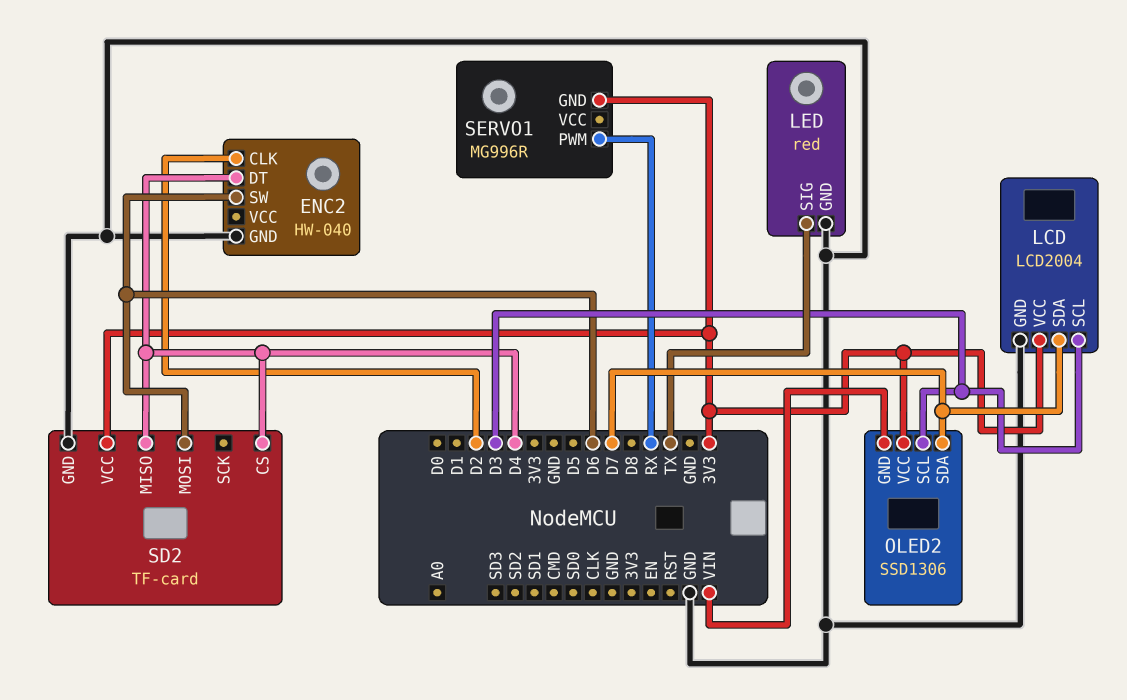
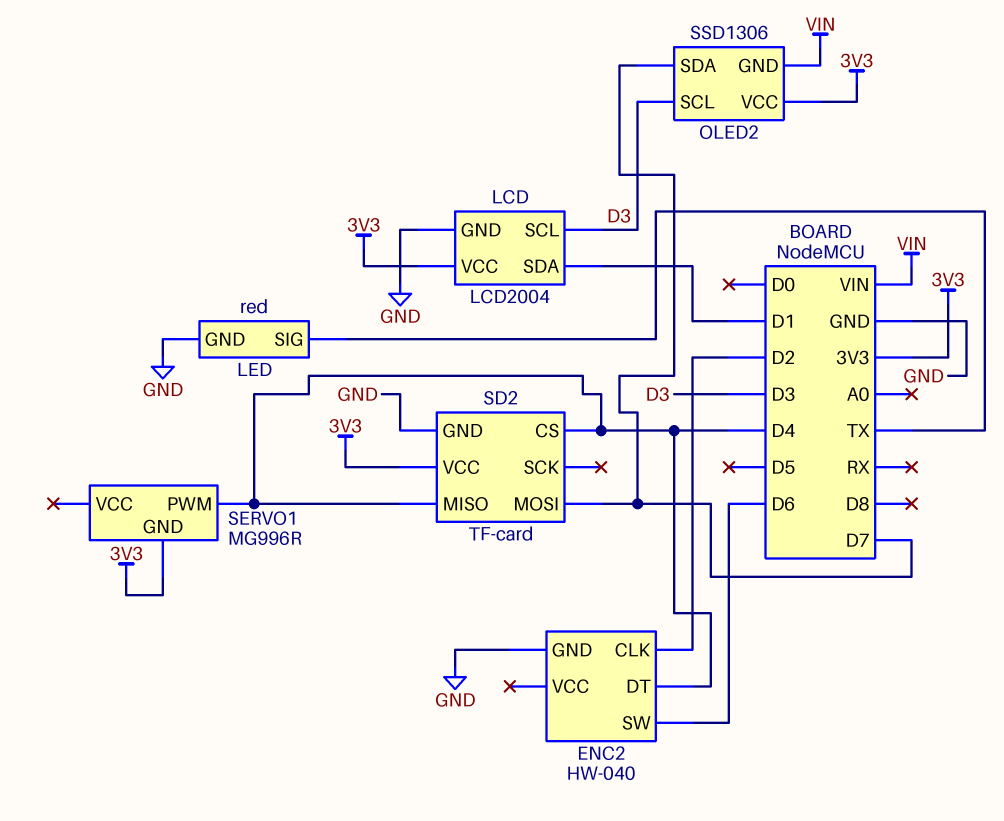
LCD pin SDA: D7 -> D1
SD2 pin MOSI: D6 -> D7
SERVO1 pin PWM: RX -> D4

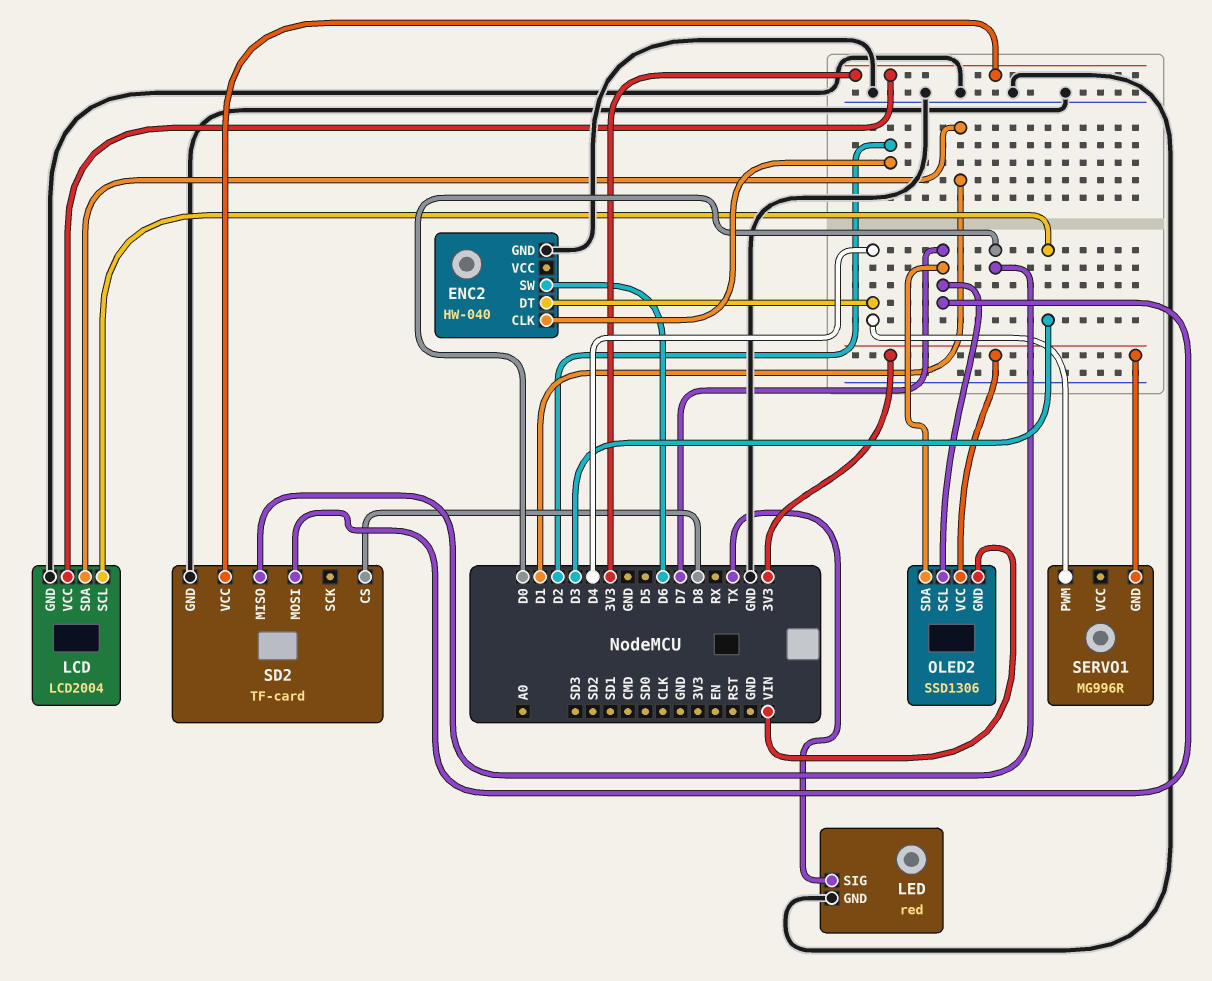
OLED2 pin SCL: D3 -> D7
SD2 pin CS: D4 -> D8
SD2 pin MISO: D4 -> D0

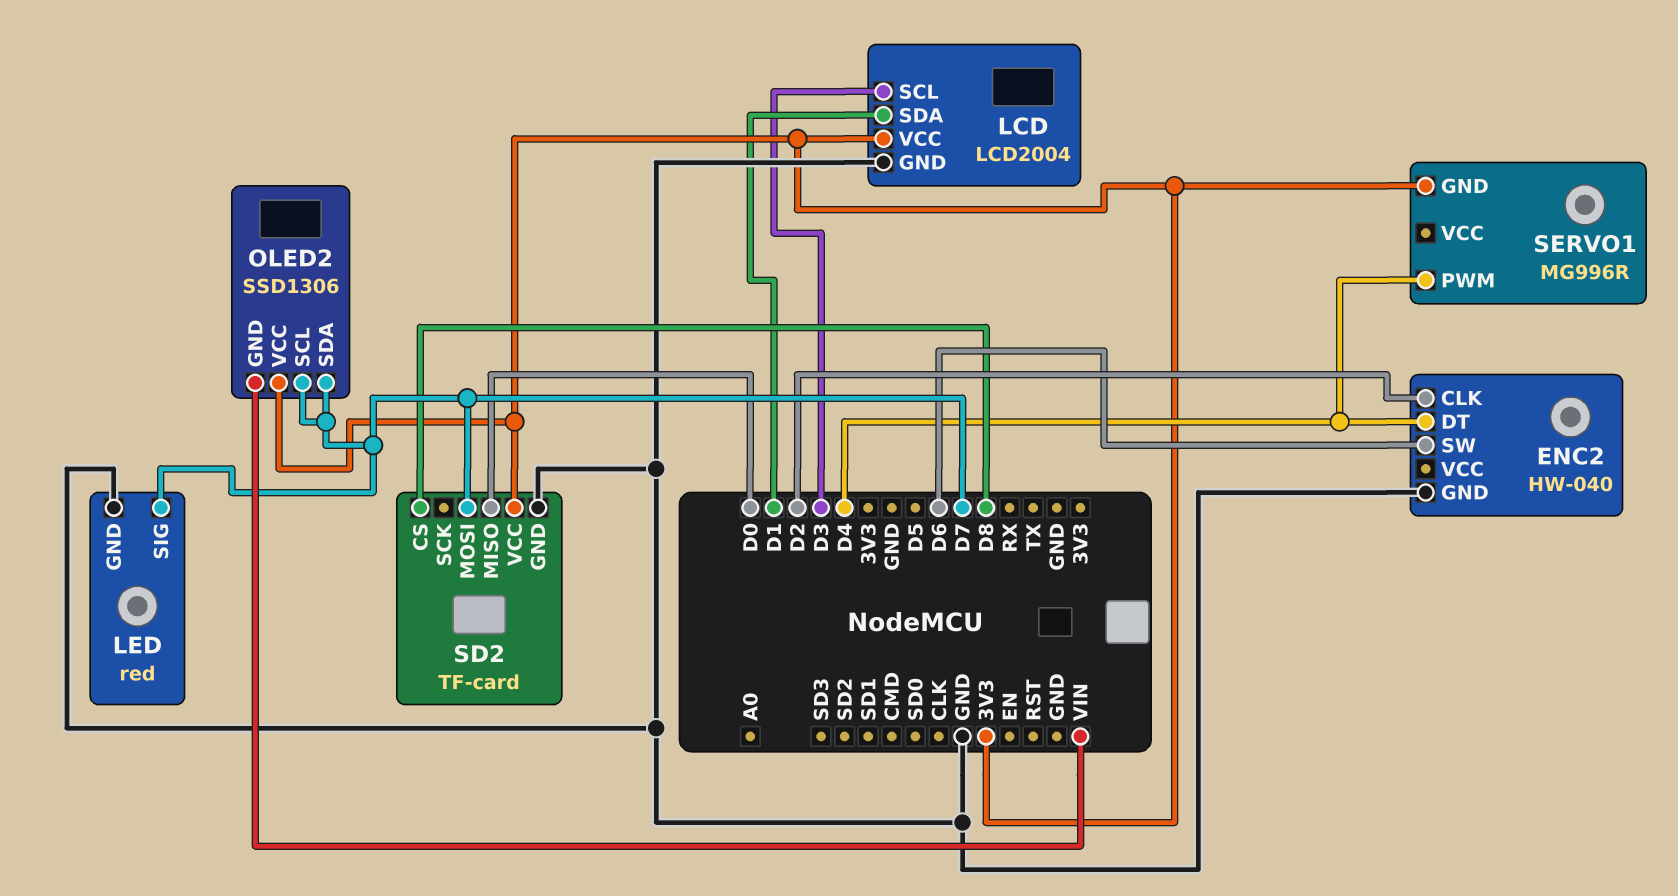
LED pin SIG: TX -> D7

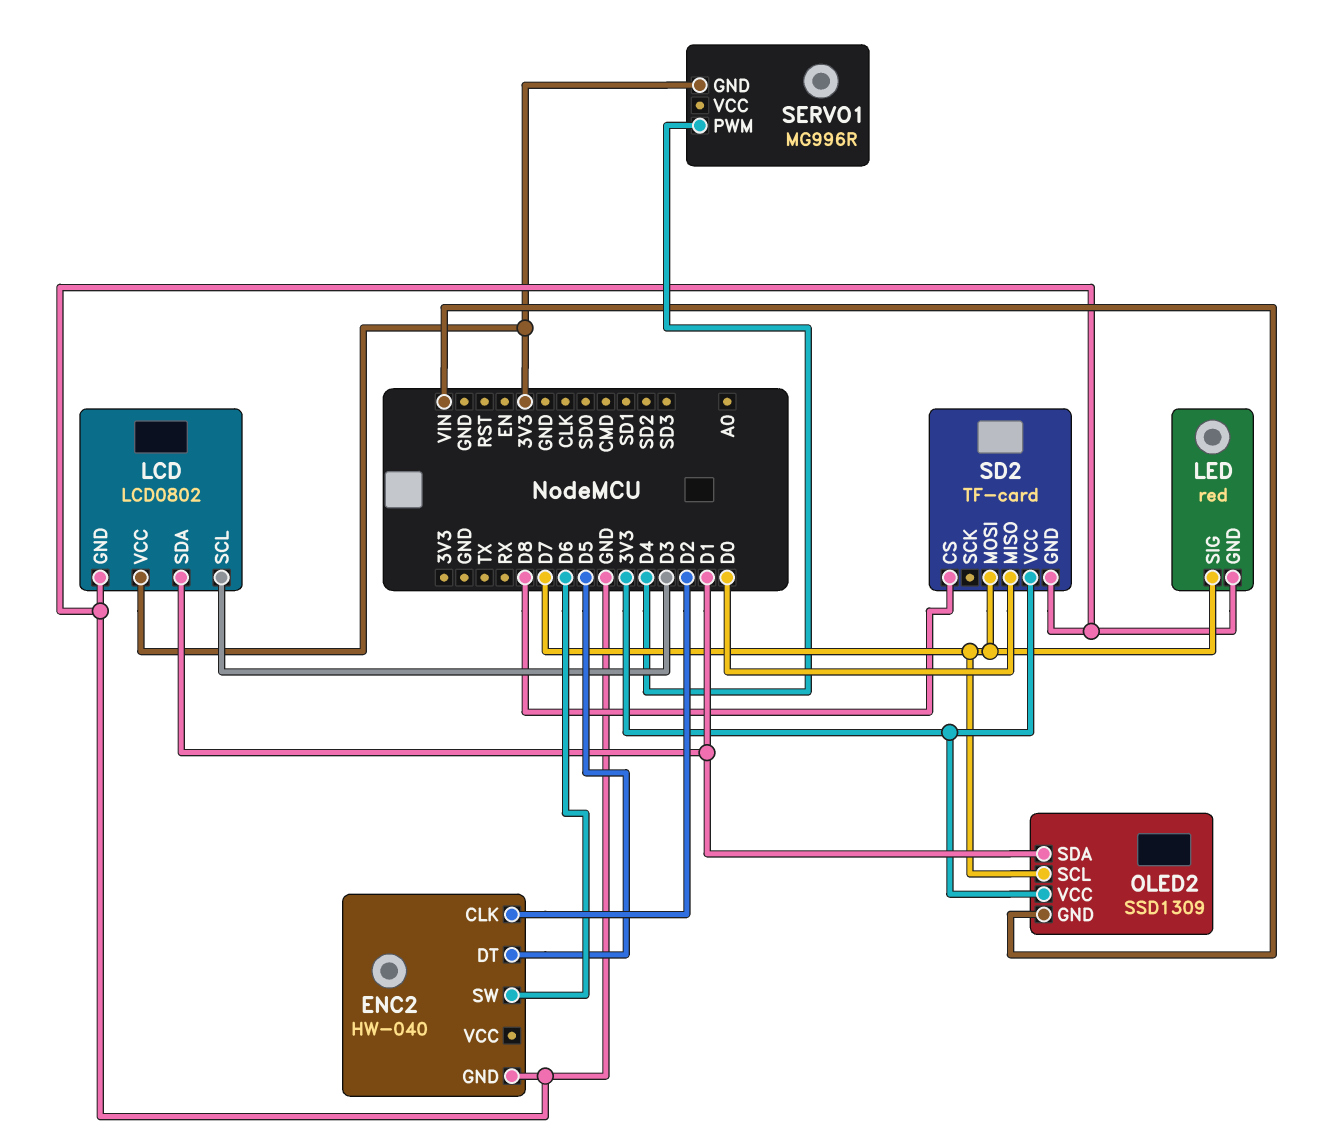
ENC2 pin DT: D4 -> D5
LCD: LCD2004 -> LCD0802
OLED2: SSD1306 -> SSD1309
OLED2 pin SDA: D7 -> D1

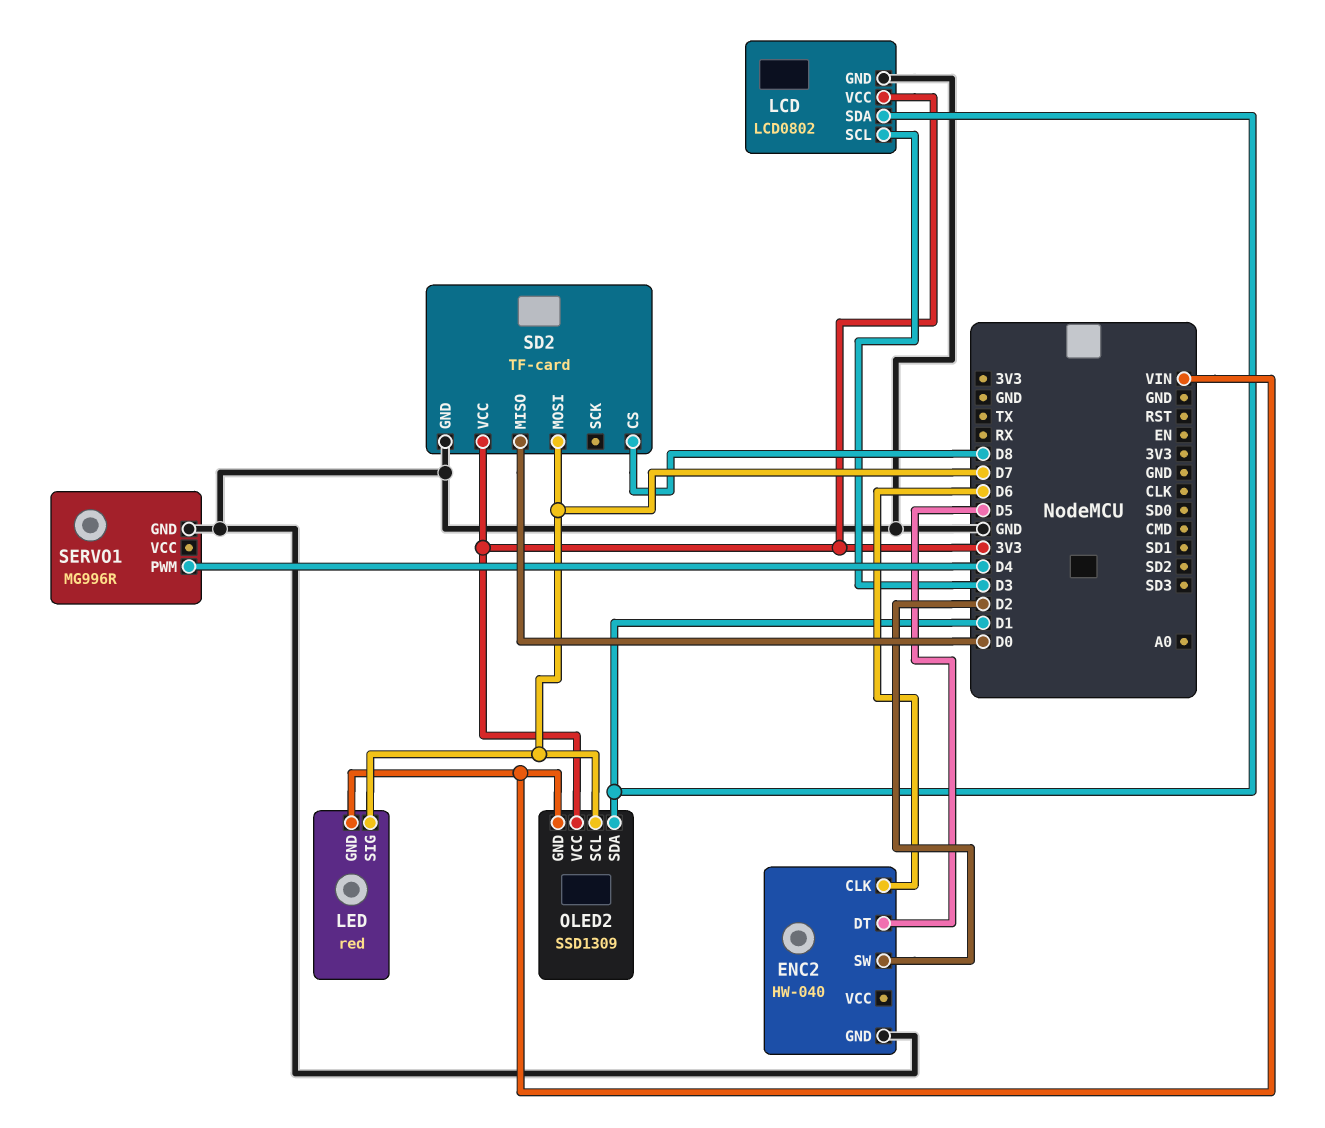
ENC2 pin CLK: D2 -> D6
ENC2 pin SW: D6 -> D2
LED pin GND: GND -> VIN
SERVO1 pin GND: 3V3 -> GND

